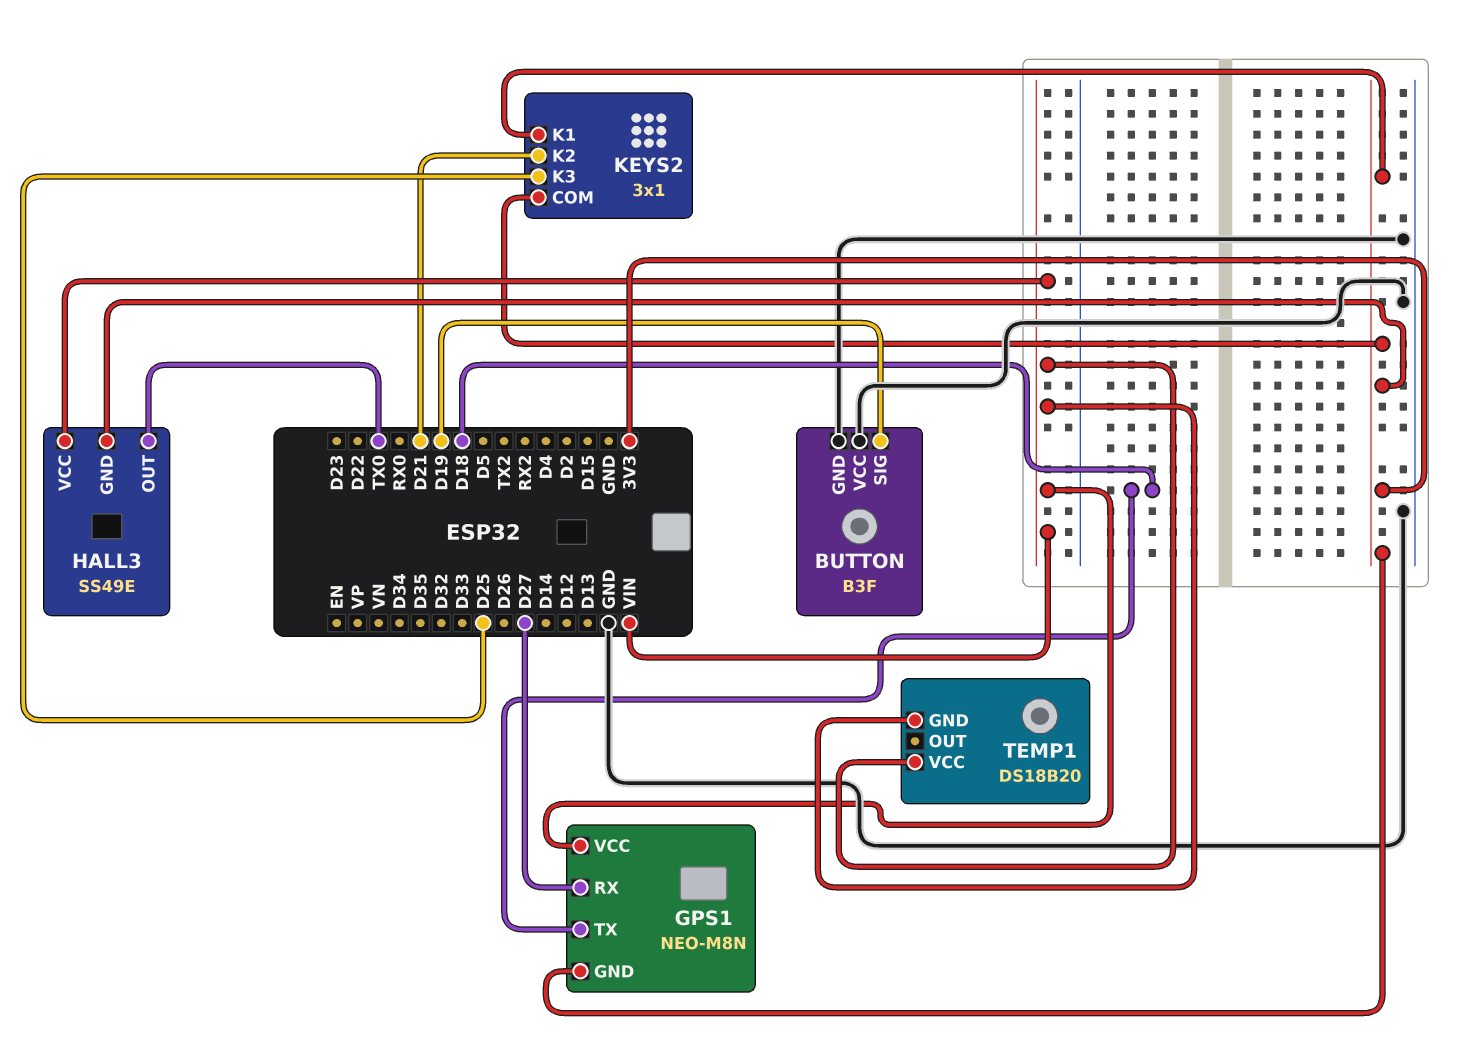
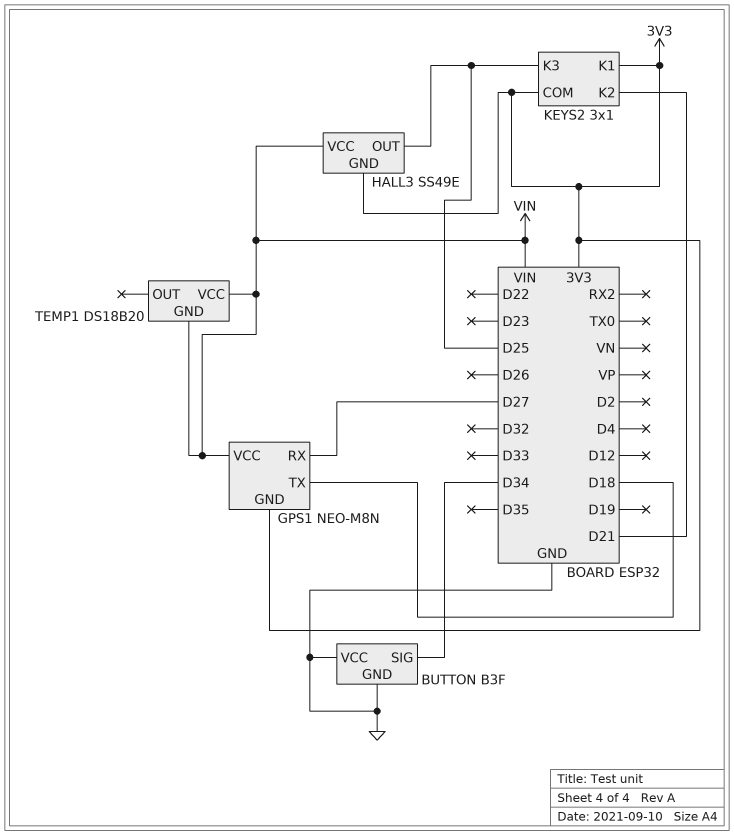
BUTTON pin SIG: D19 -> D34
HALL3 pin OUT: TX0 -> D25

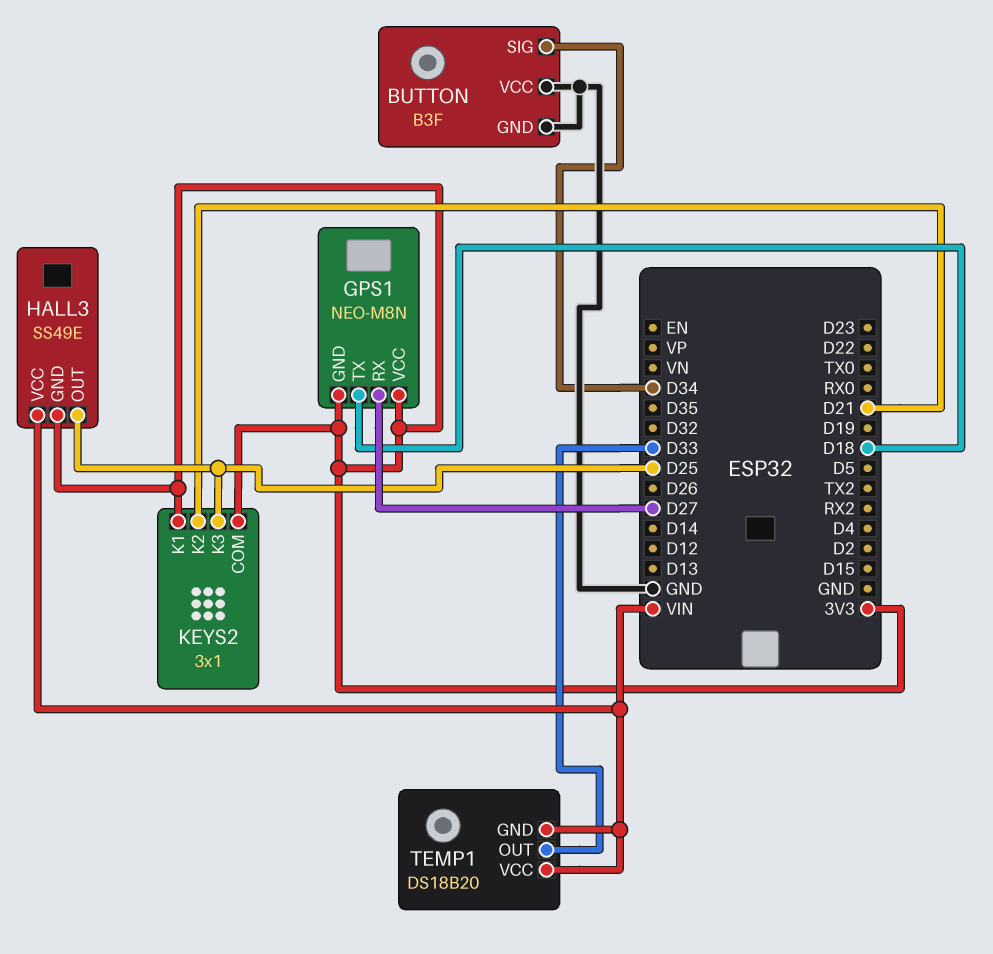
GPS1 pin VCC: VIN -> 3V3
TEMP1 pin OUT: none -> D33

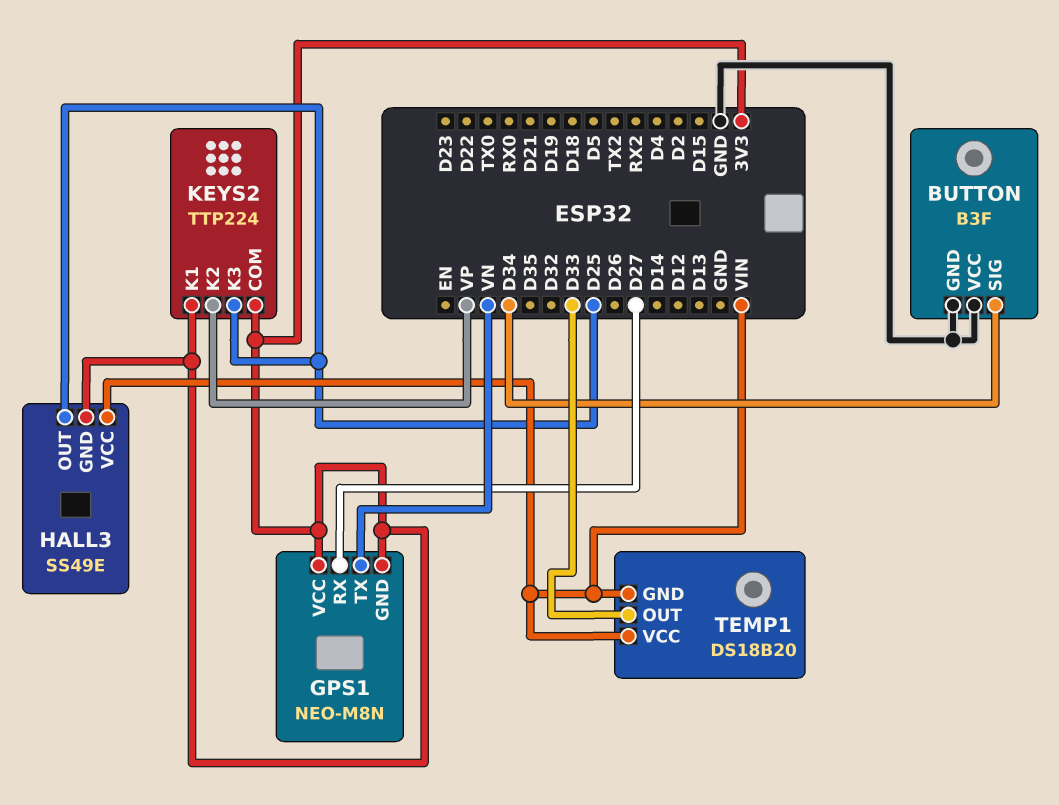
GPS1 pin TX: D18 -> VN
KEYS2: 3x1 -> TTP224
KEYS2 pin K2: D21 -> VP

